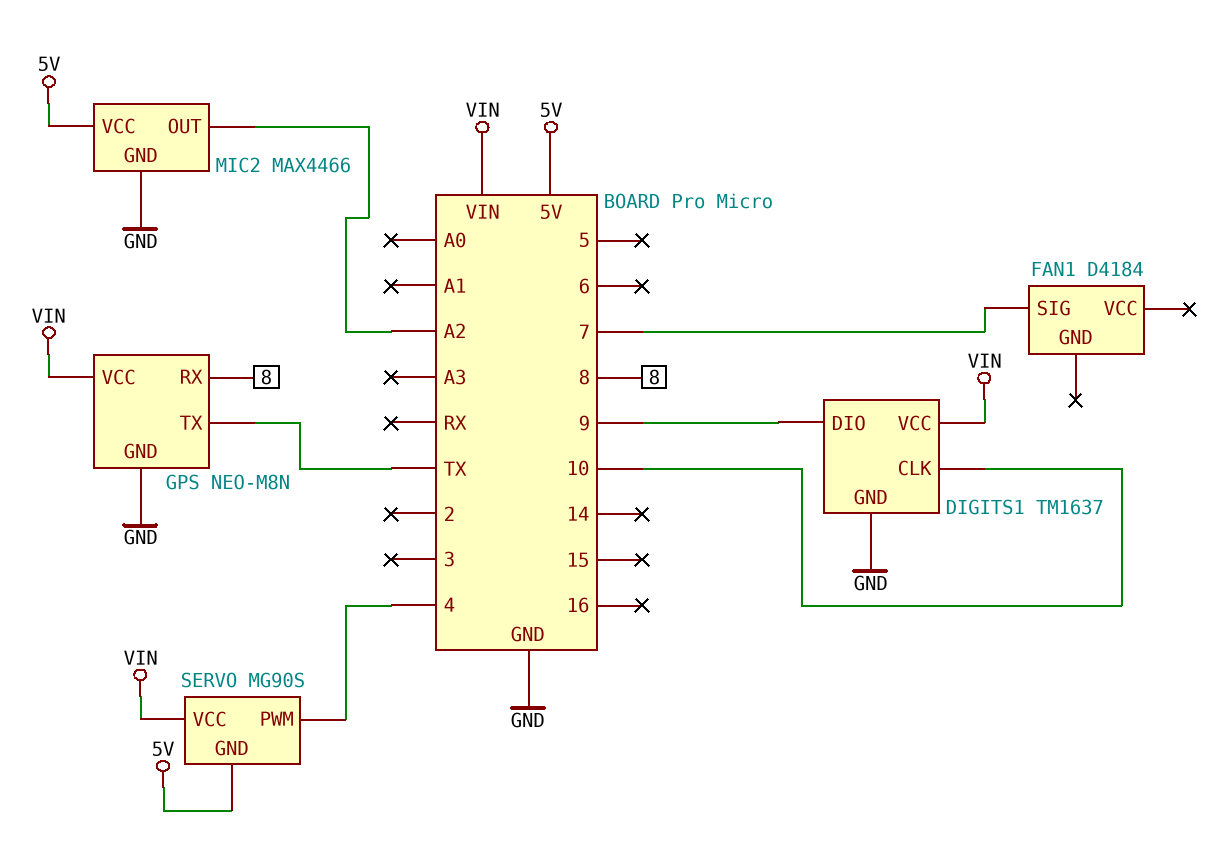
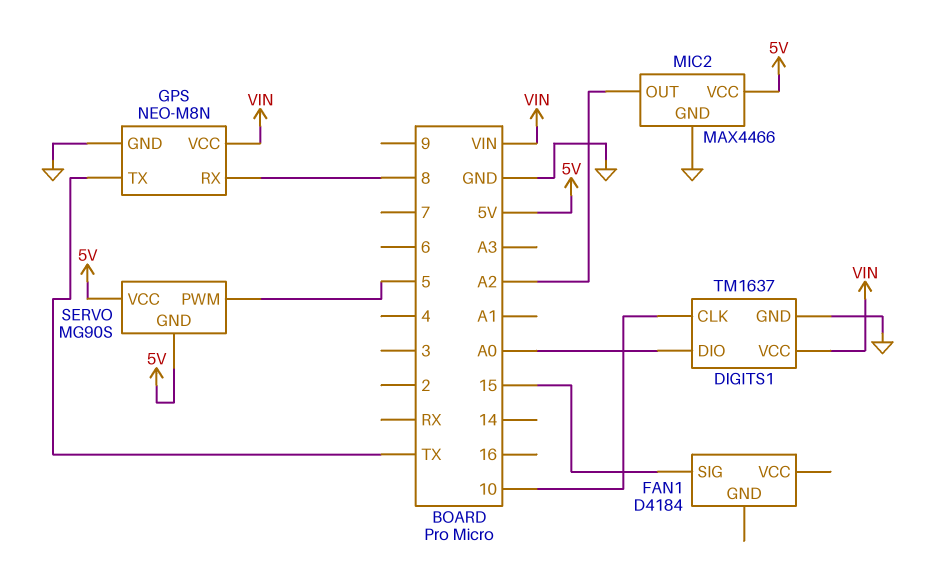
DIGITS1 pin DIO: 9 -> A0
FAN1 pin SIG: 7 -> 15
SERVO pin PWM: 4 -> 5
SERVO pin VCC: VIN -> 5V

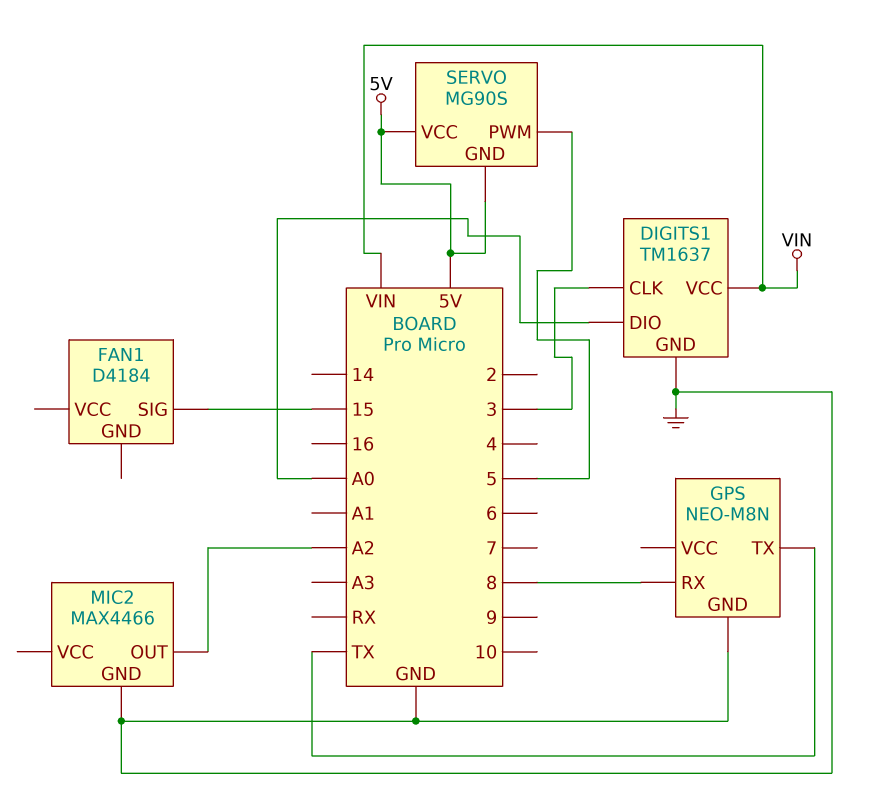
DIGITS1 pin CLK: 10 -> 3
GPS pin VCC: VIN -> none
MIC2 pin VCC: 5V -> none

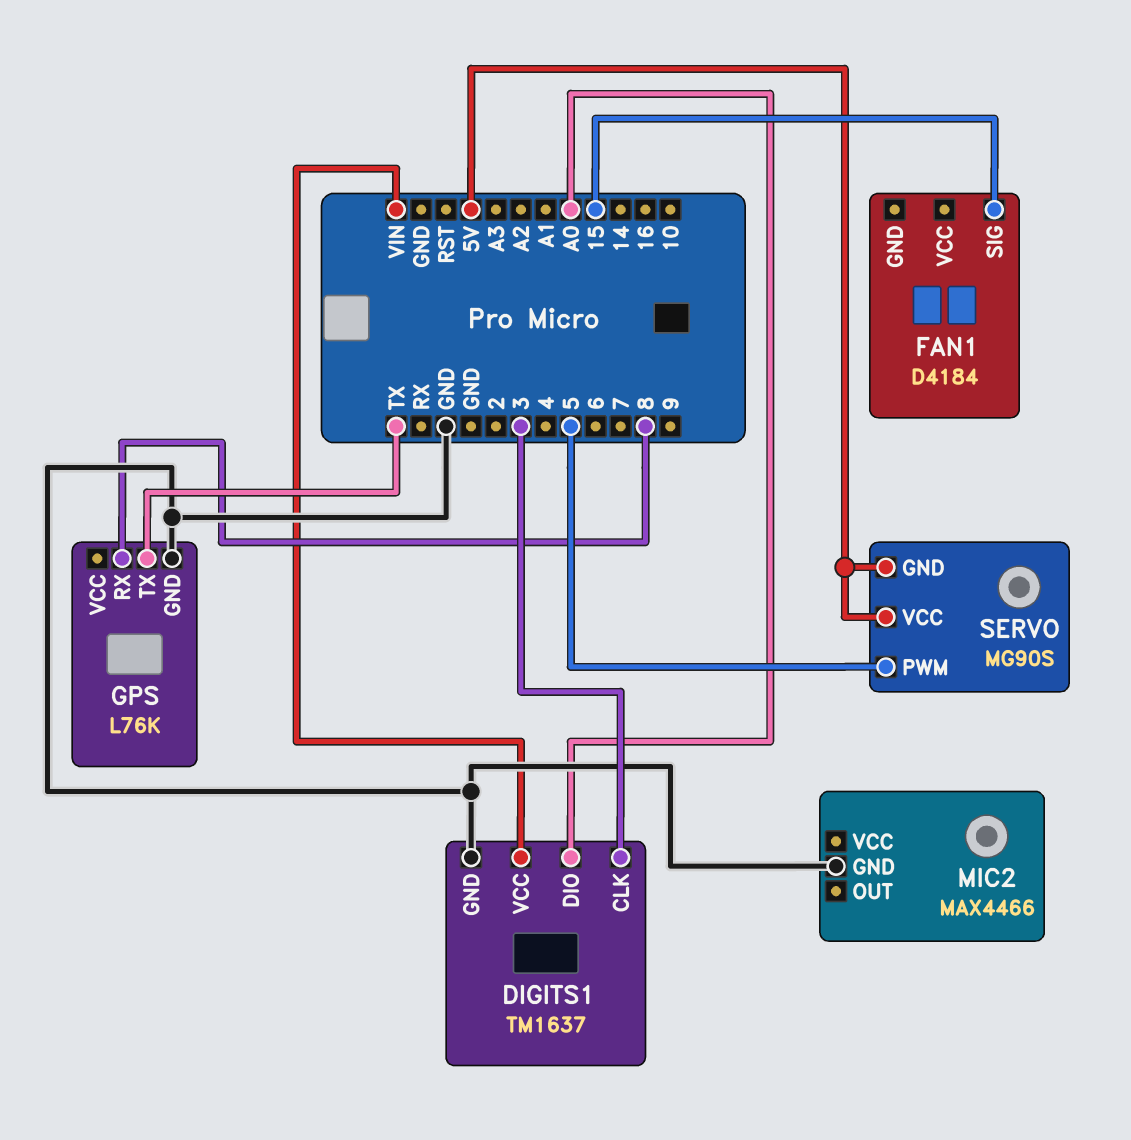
GPS: NEO-M8N -> L76K
MIC2 pin OUT: A2 -> none

